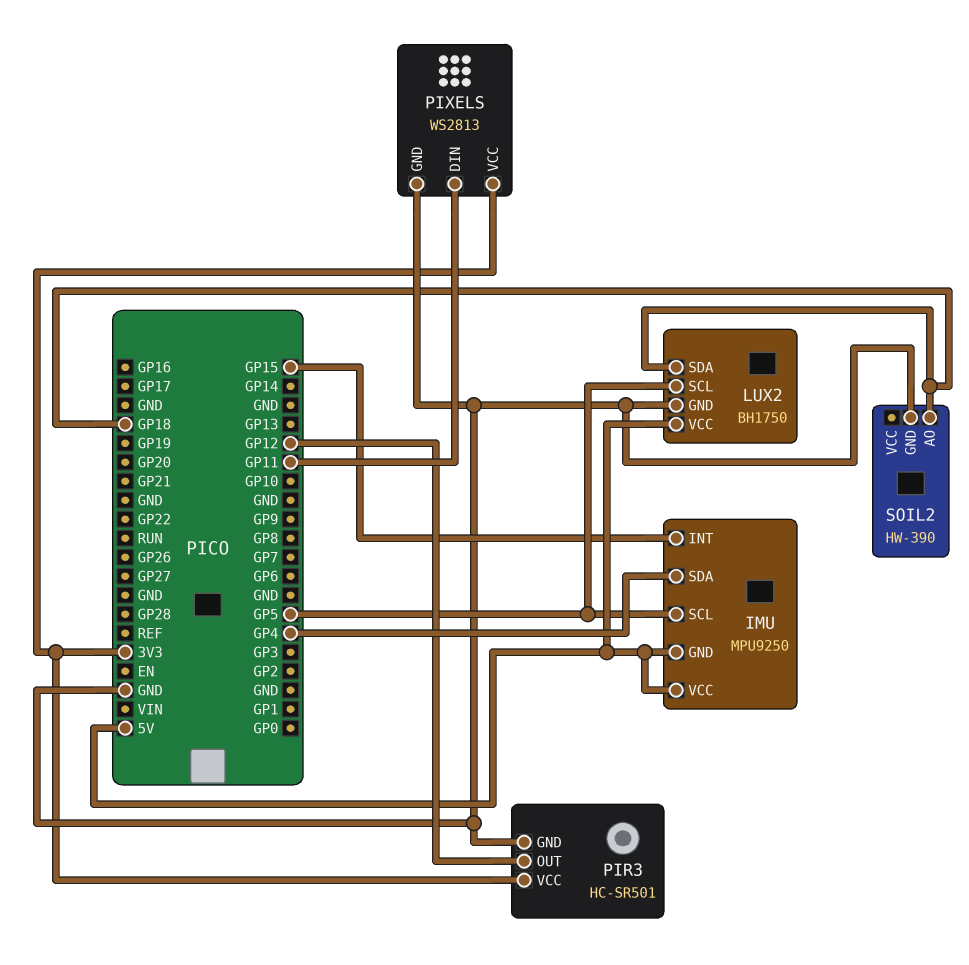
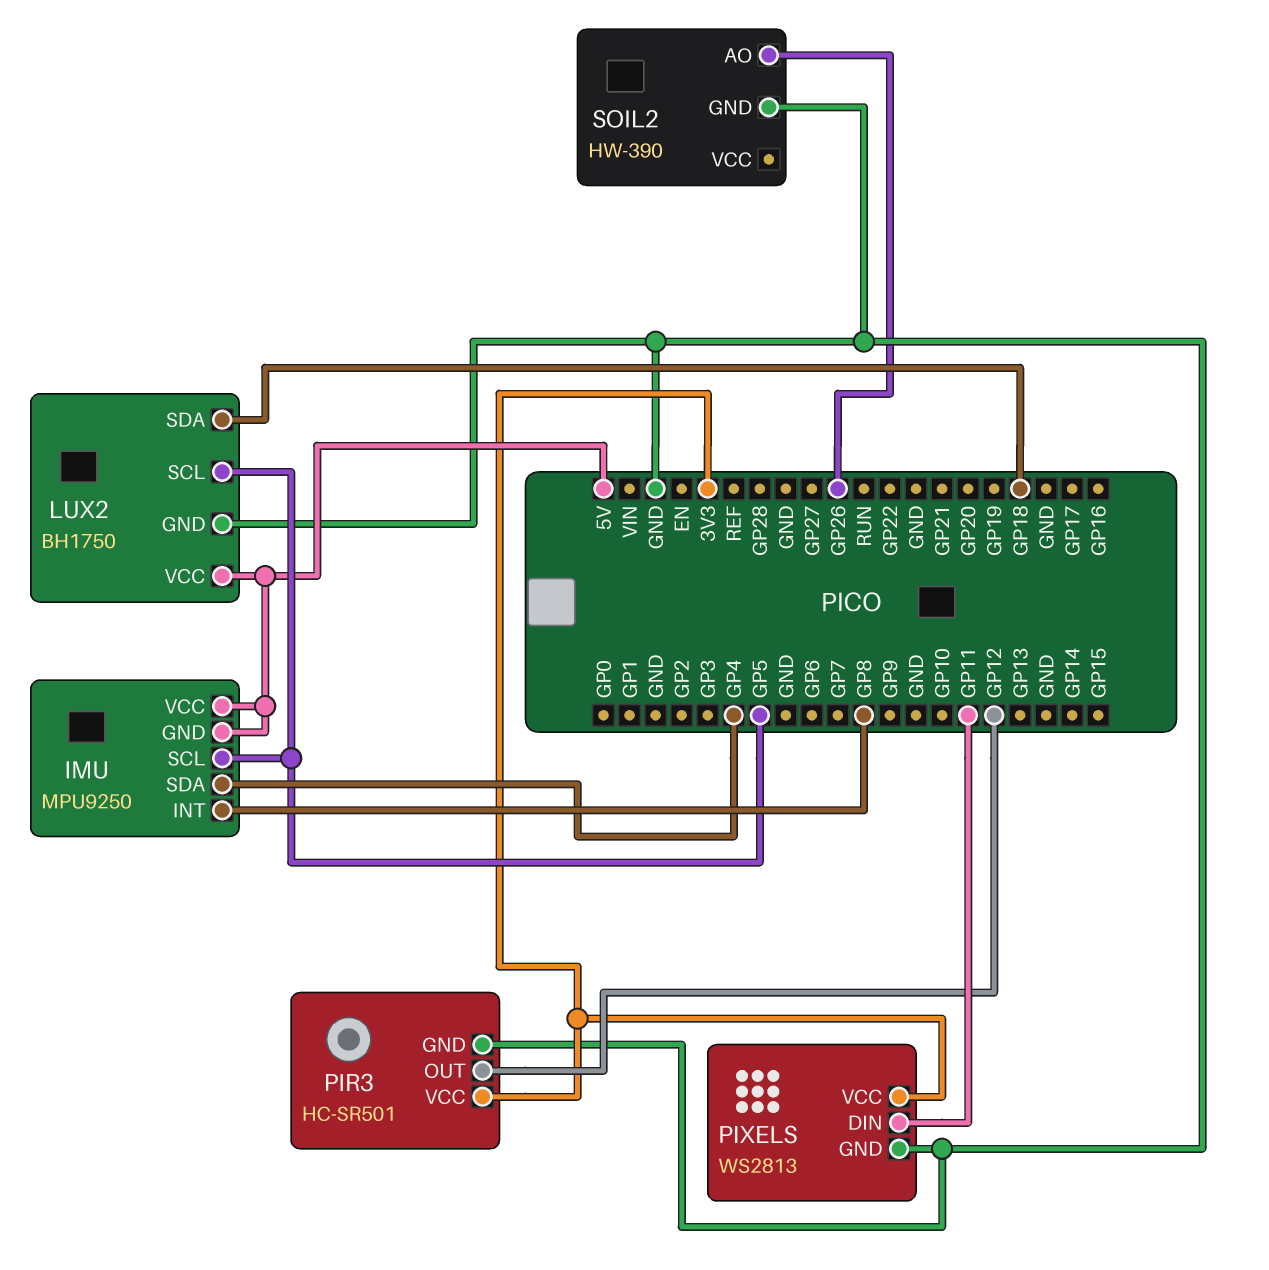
IMU pin INT: GP15 -> GP8
SOIL2 pin AO: GP18 -> GP26

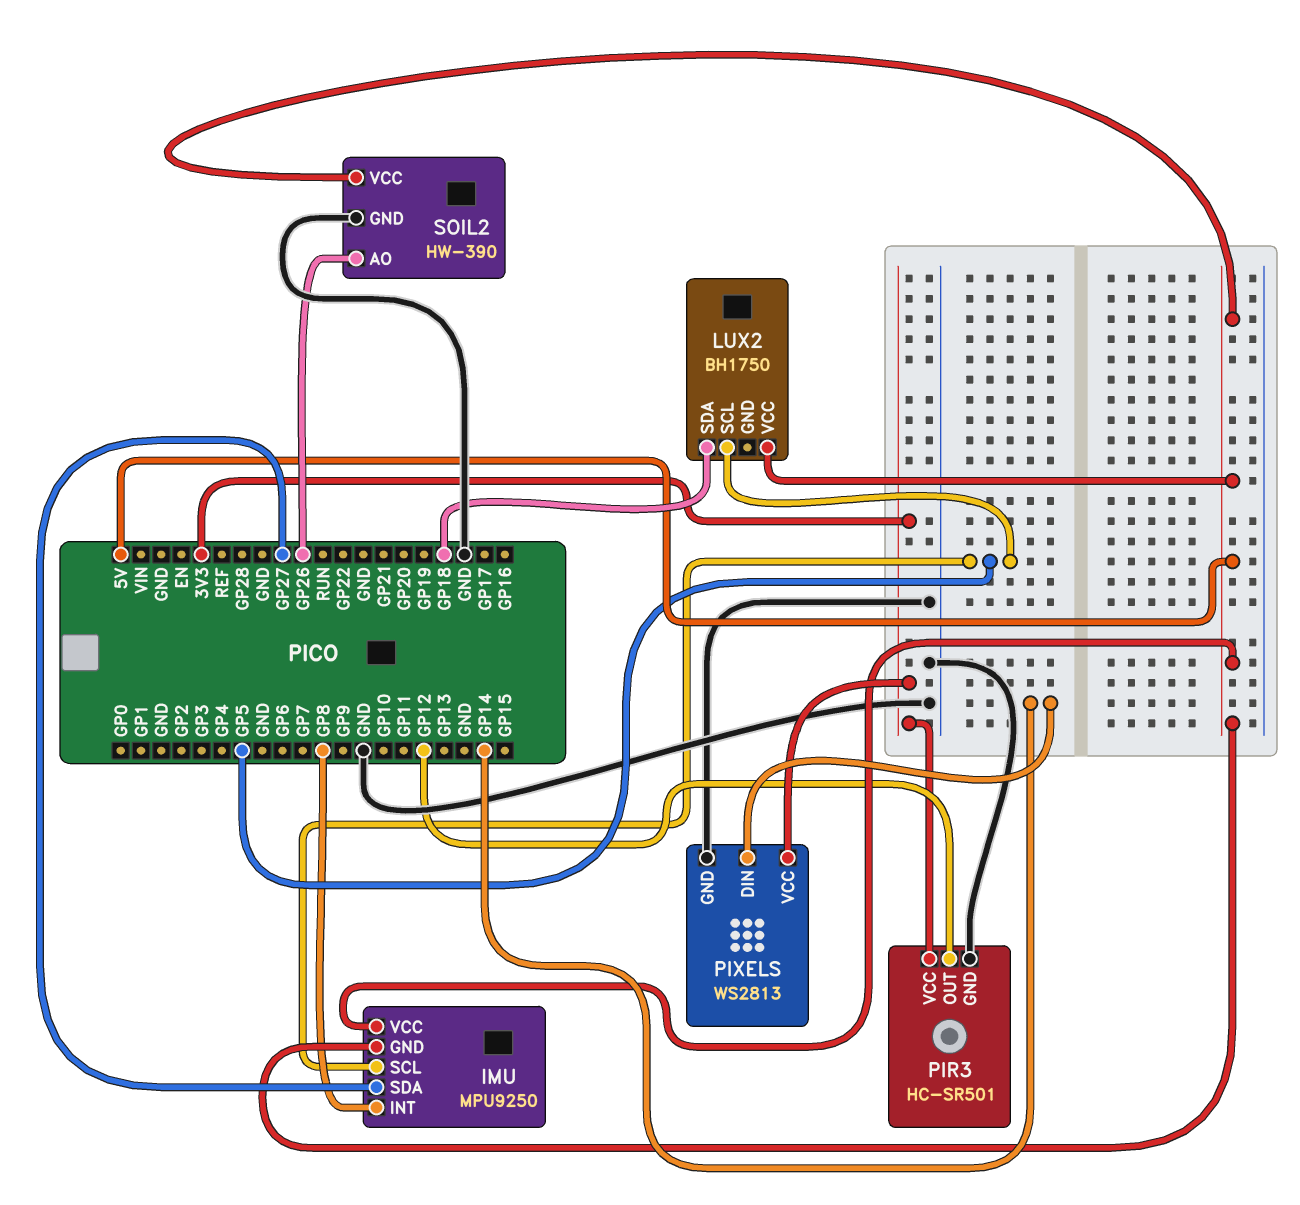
IMU pin SDA: GP4 -> GP27
LUX2 pin GND: GND -> none
PIXELS pin DIN: GP11 -> GP14
SOIL2 pin VCC: none -> 5V

